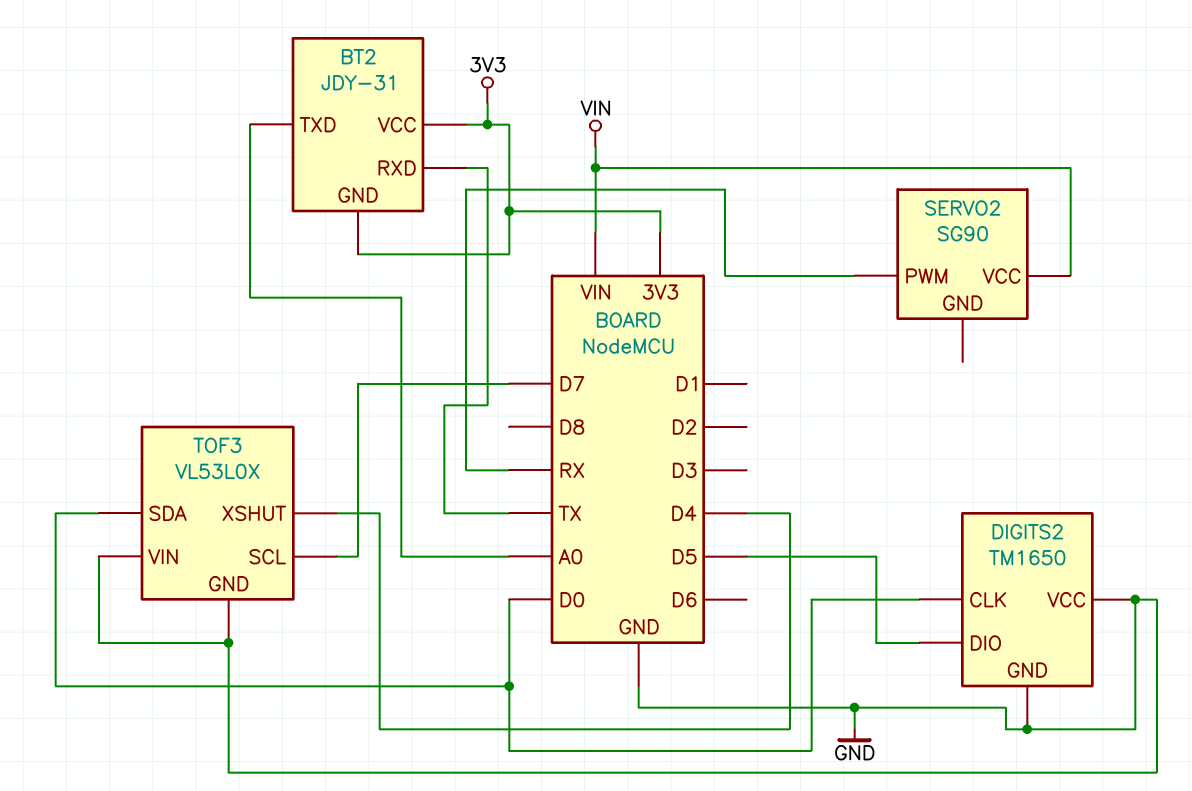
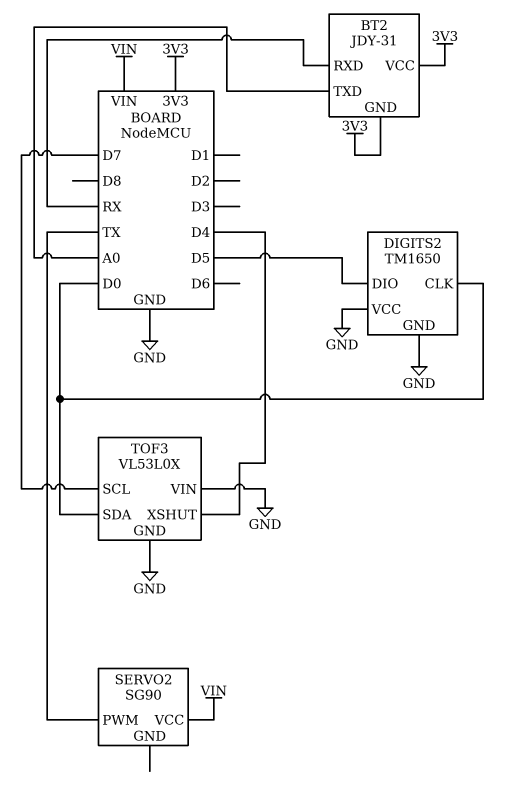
BT2 pin RXD: TX -> RX
SERVO2 pin PWM: RX -> TX

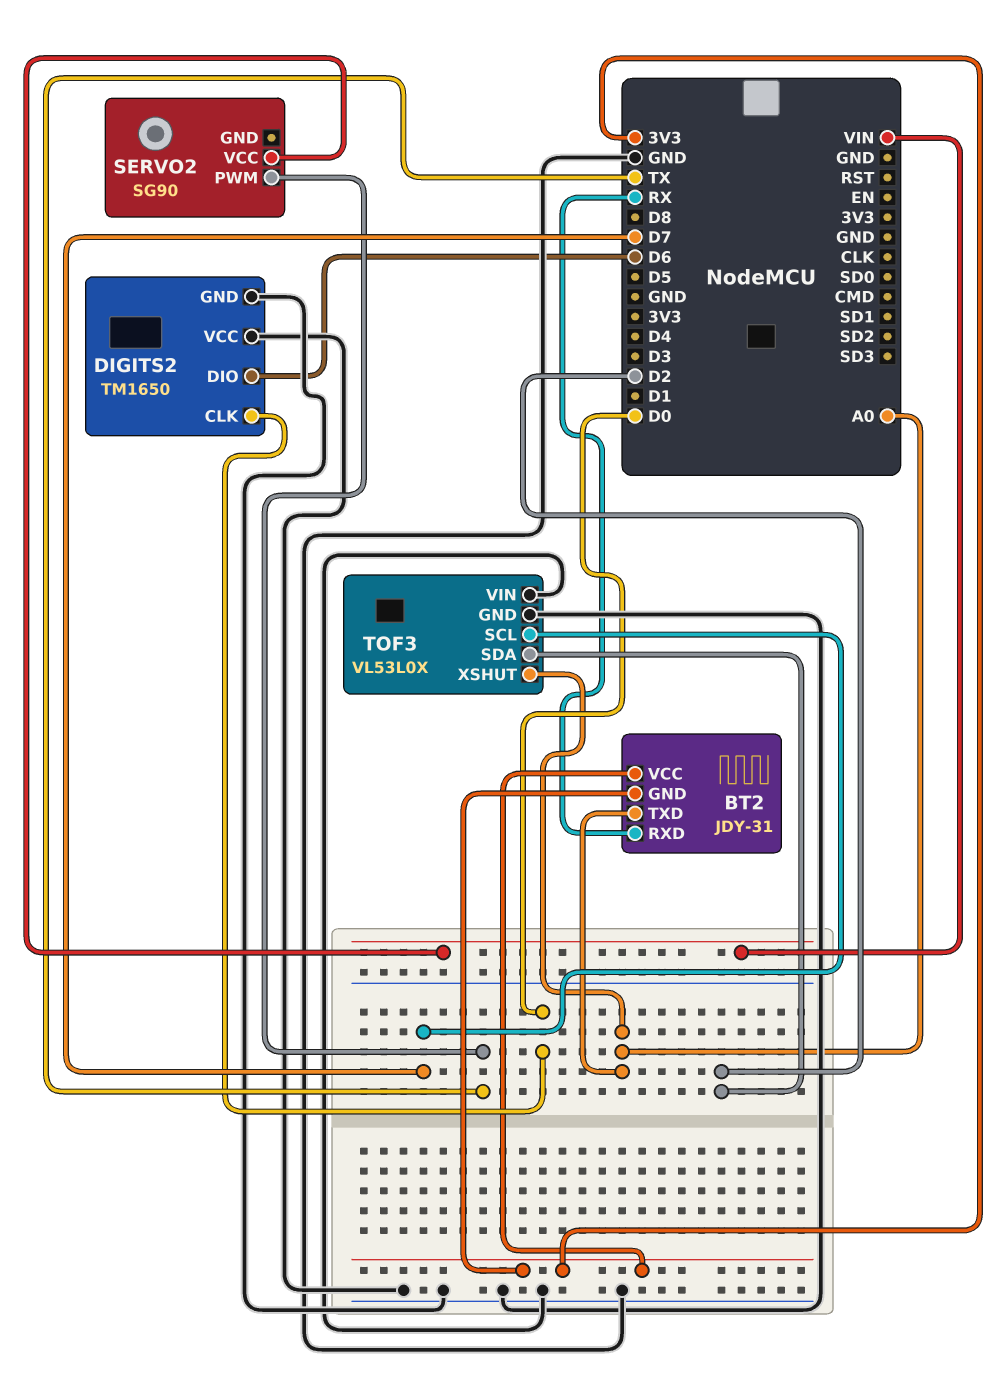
DIGITS2 pin DIO: D5 -> D6
TOF3 pin SDA: D0 -> D2
TOF3 pin XSHUT: D4 -> A0

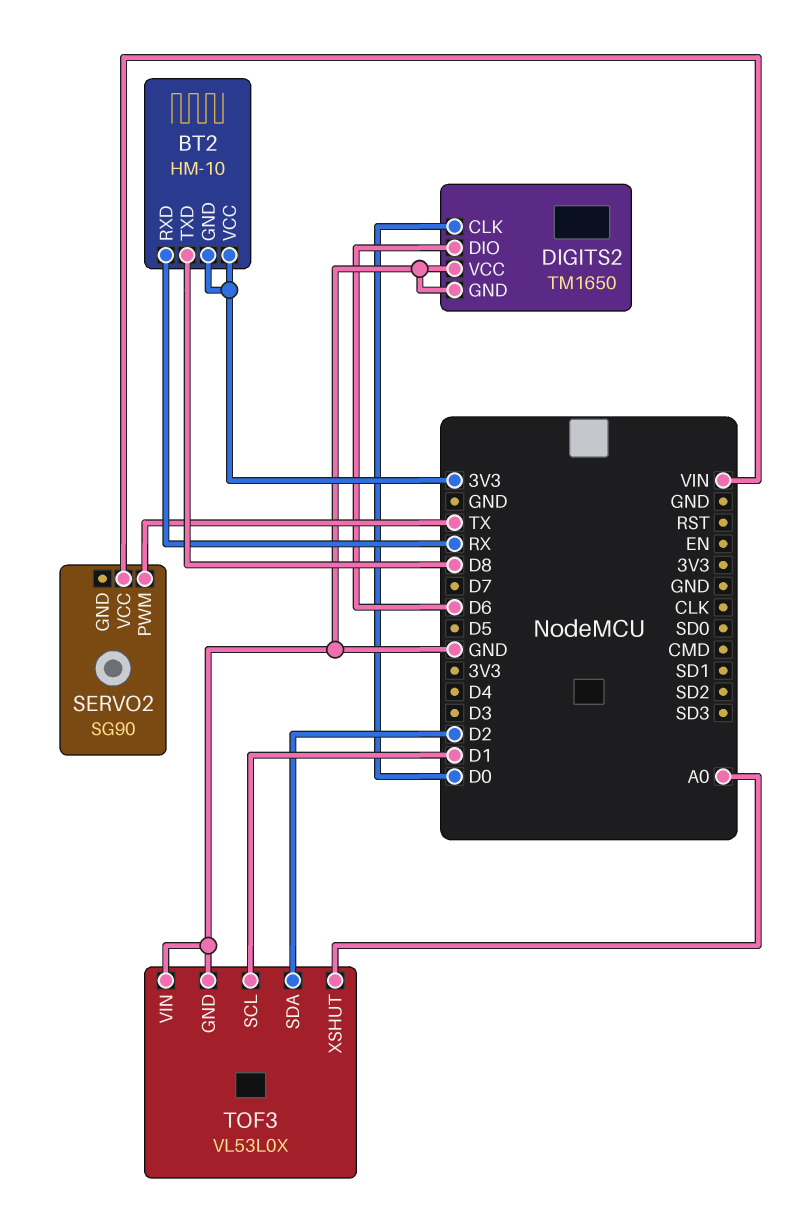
BT2: JDY-31 -> HM-10
BT2 pin TXD: A0 -> D8
TOF3 pin SCL: D7 -> D1

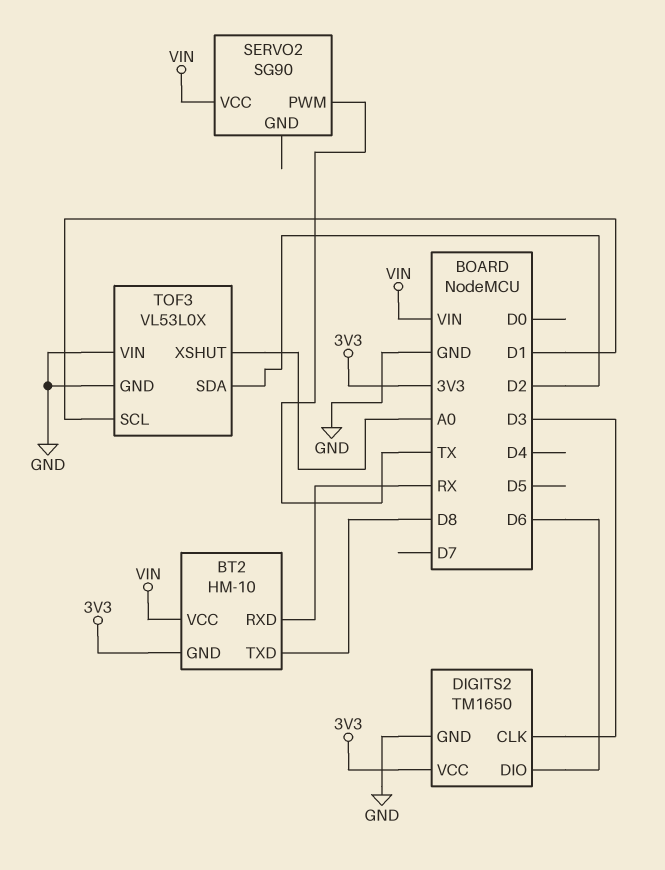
BT2 pin VCC: 3V3 -> VIN
DIGITS2 pin CLK: D0 -> D3
DIGITS2 pin VCC: GND -> 3V3

